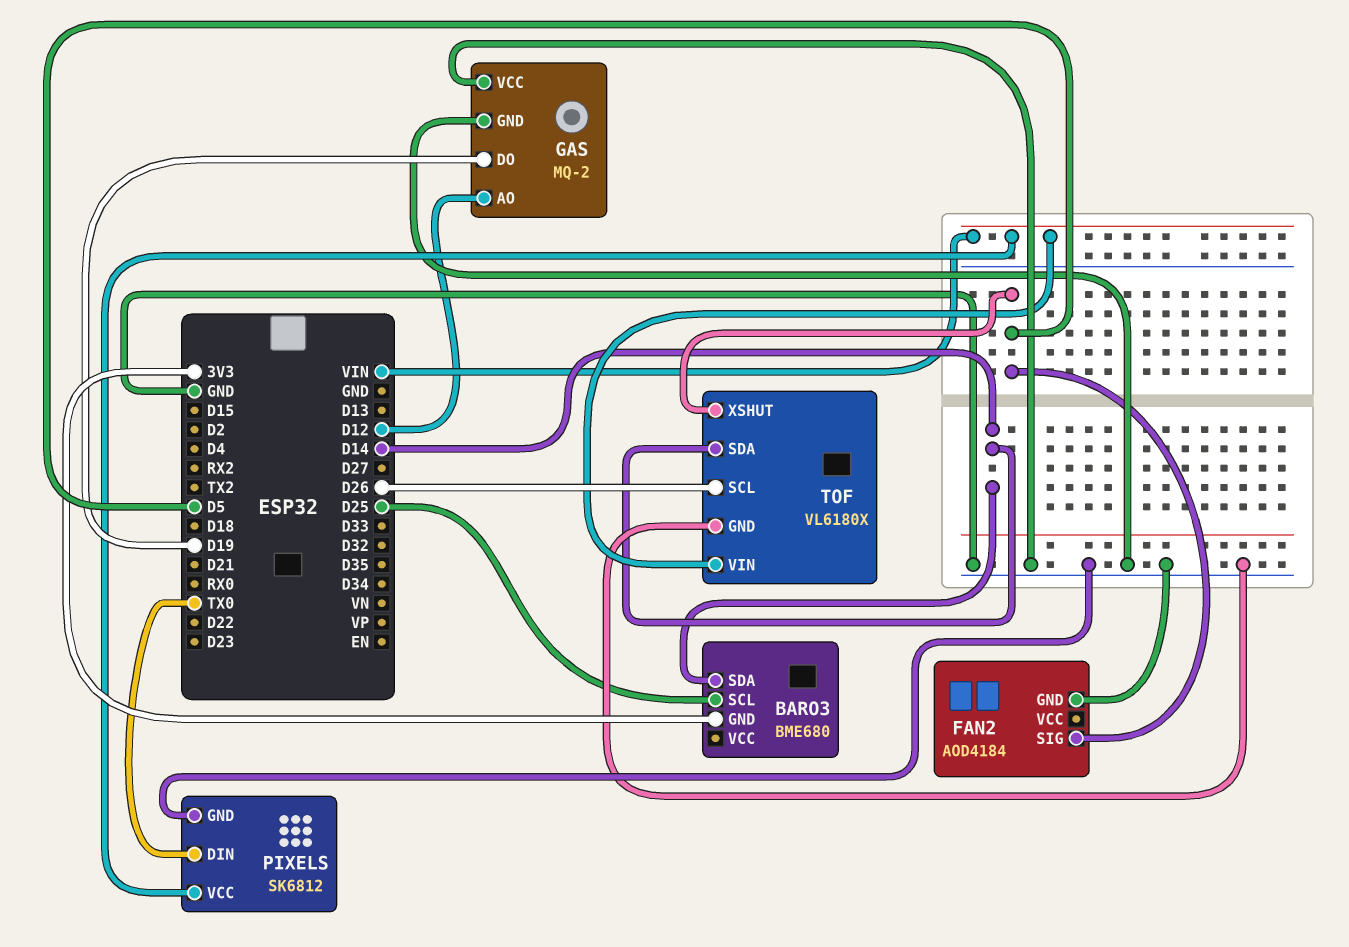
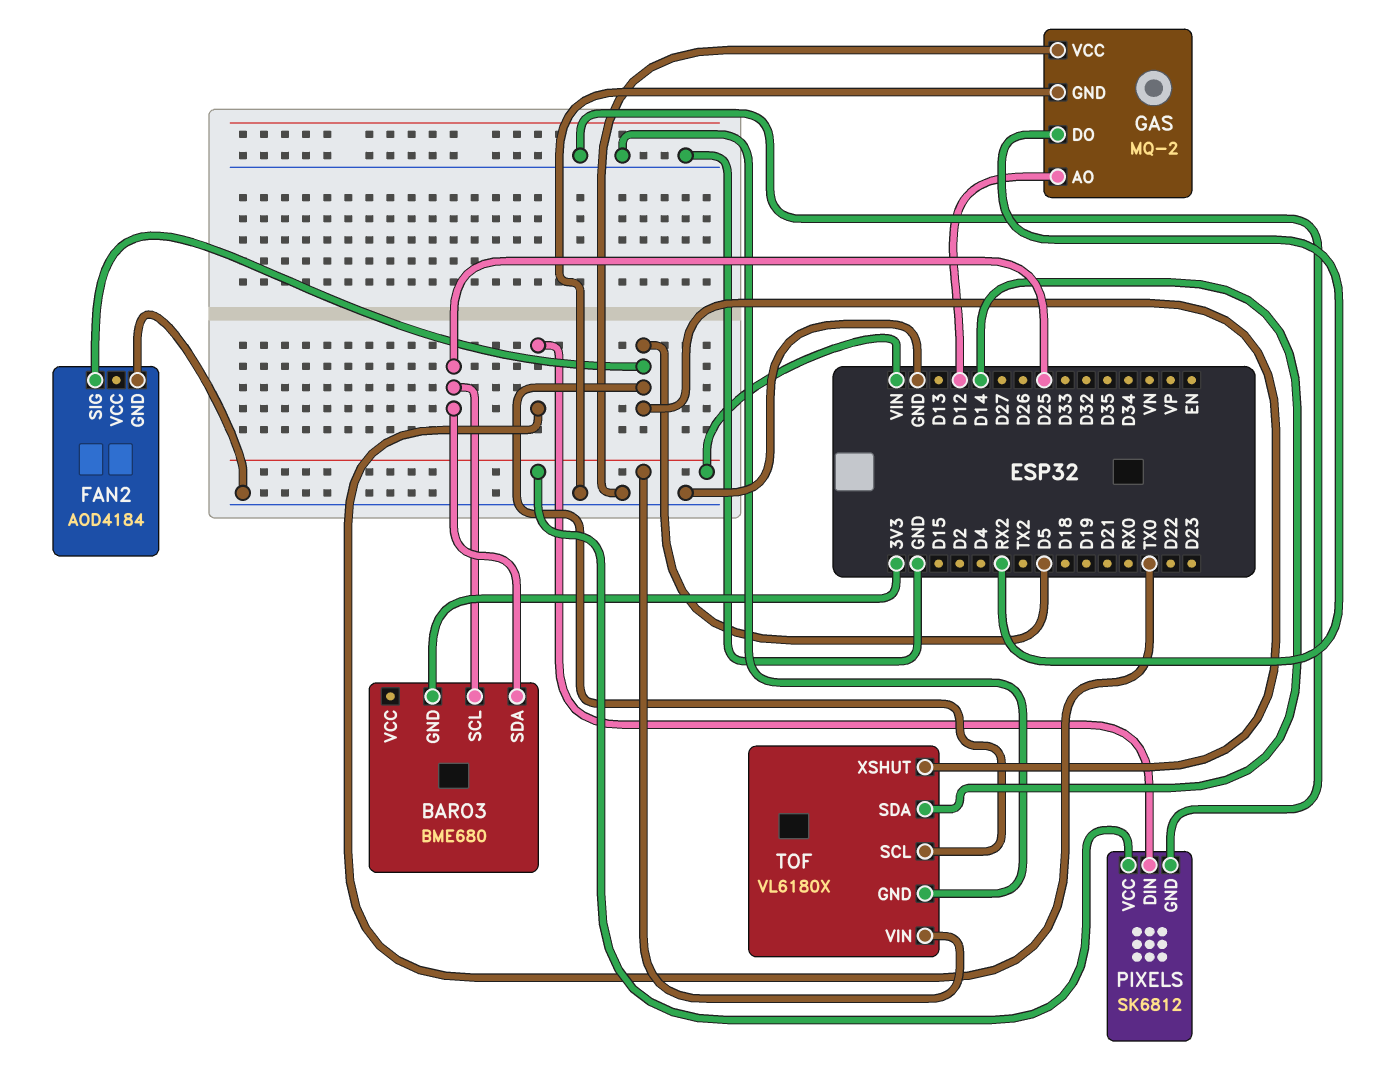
BARO3 pin SDA: D14 -> D25
GAS pin DO: D19 -> RX2
TOF pin SCL: D26 -> D5

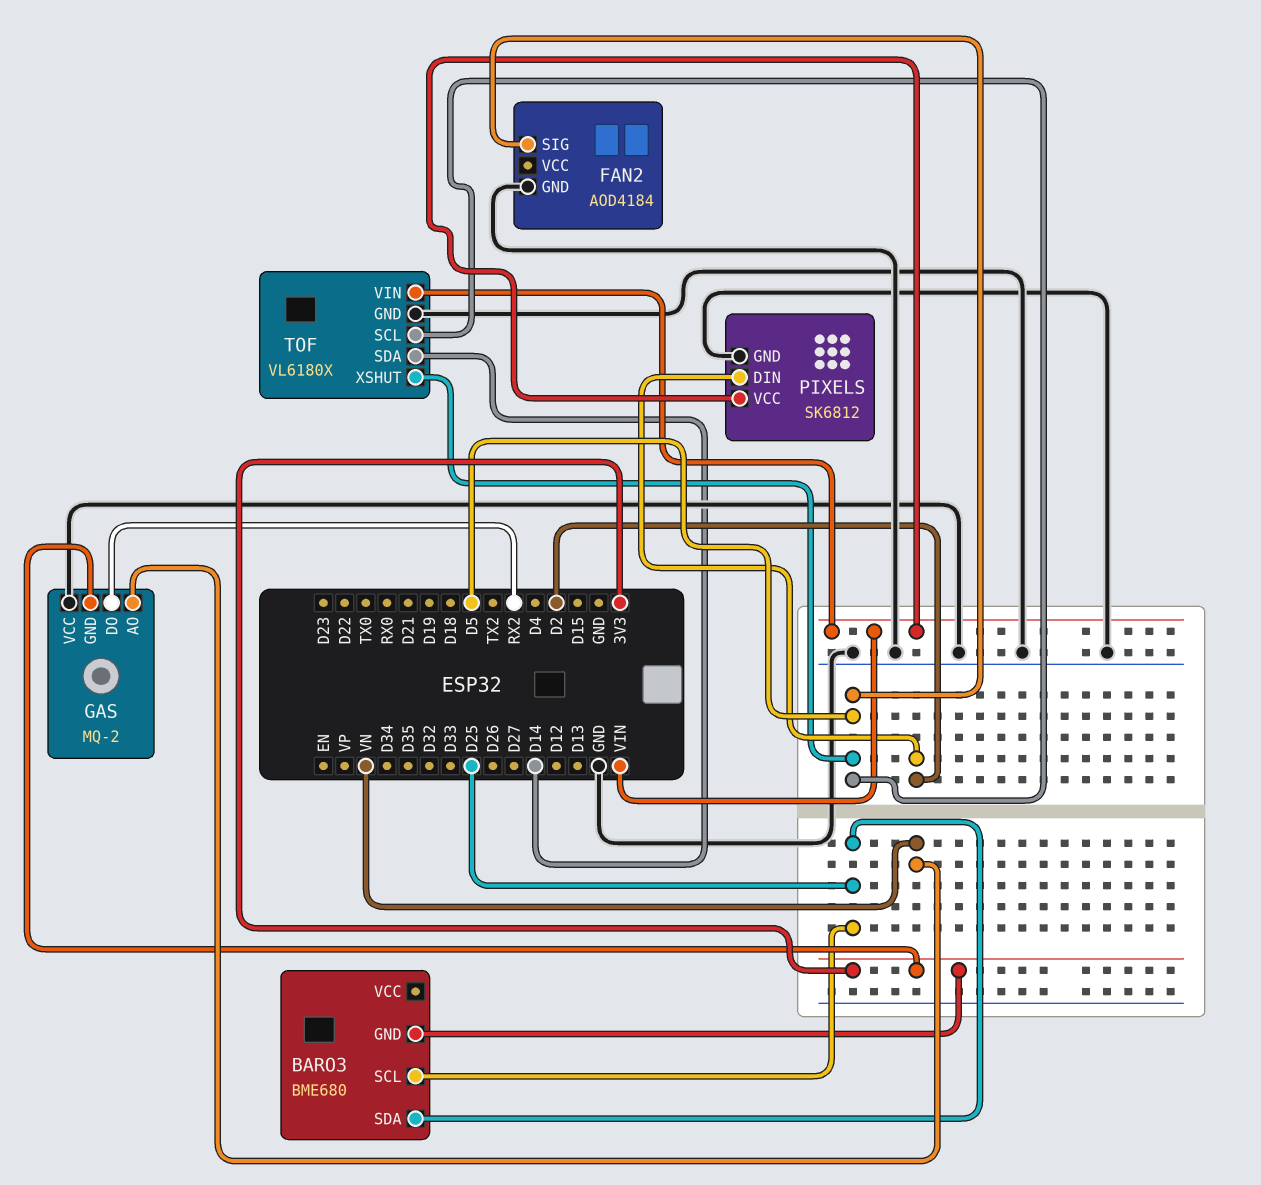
GAS pin AO: D12 -> VN
GAS pin GND: GND -> 3V3
PIXELS pin DIN: TX0 -> D2

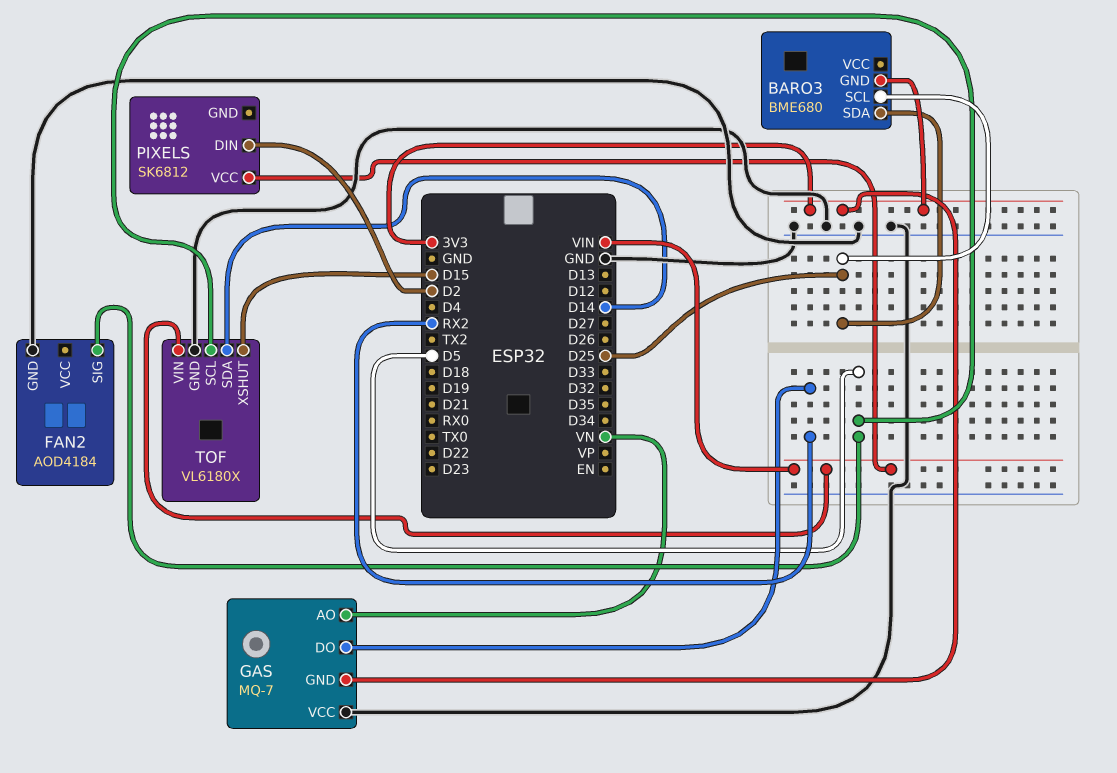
GAS: MQ-2 -> MQ-7
PIXELS pin GND: GND -> none
TOF pin XSHUT: D5 -> D15

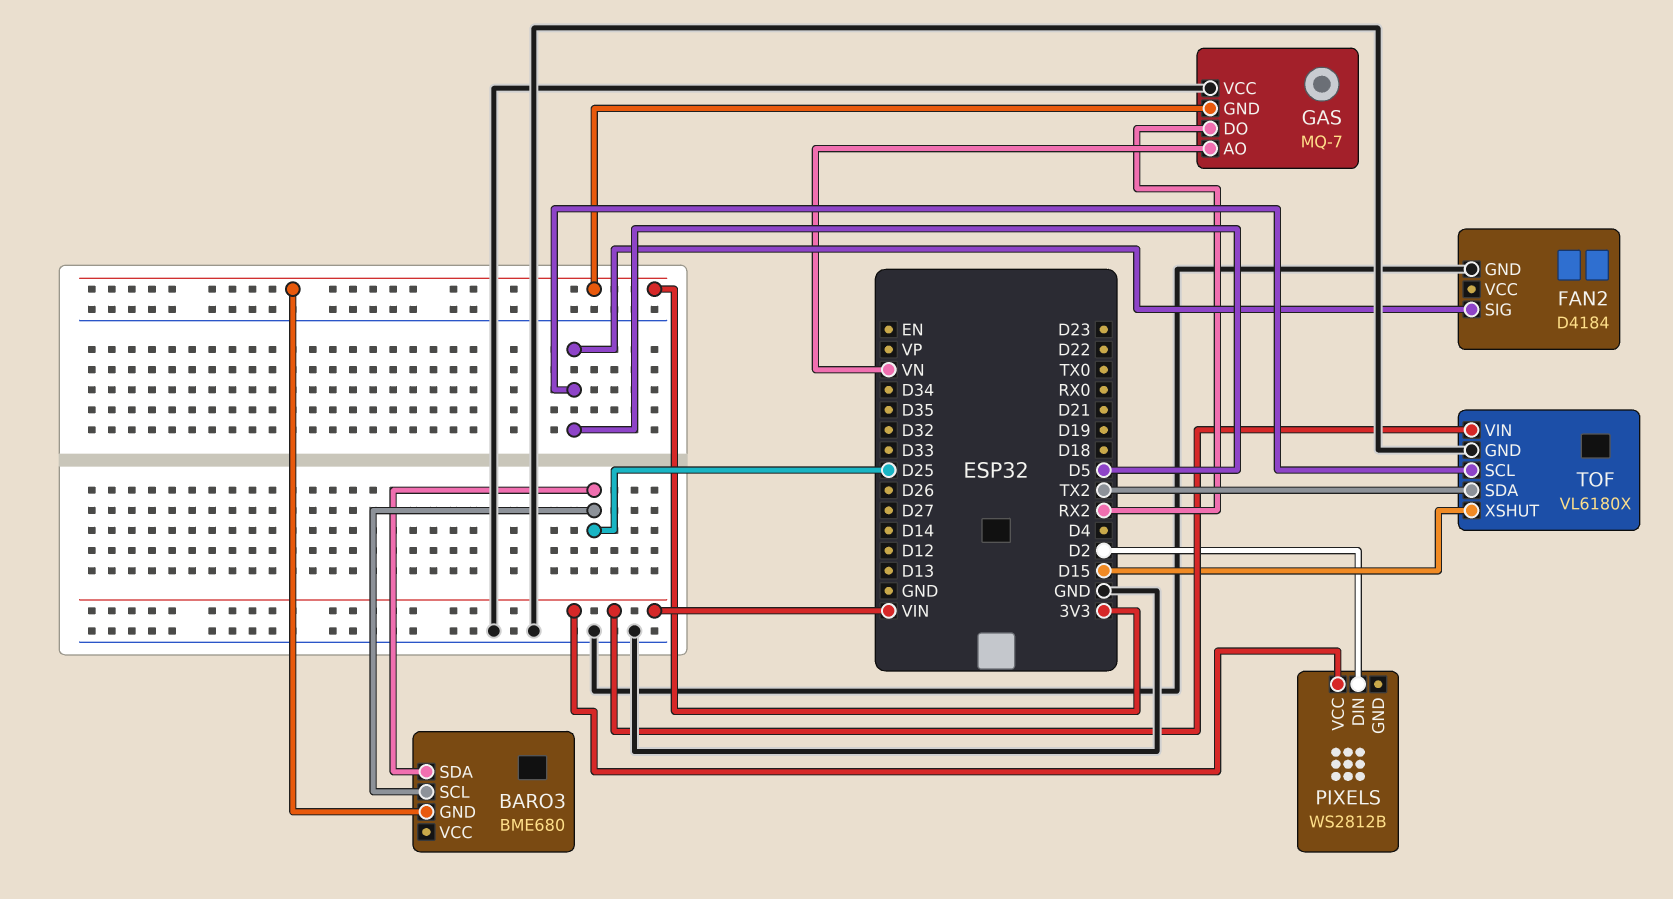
FAN2: AOD4184 -> D4184
PIXELS: SK6812 -> WS2812B
TOF pin SDA: D14 -> TX2

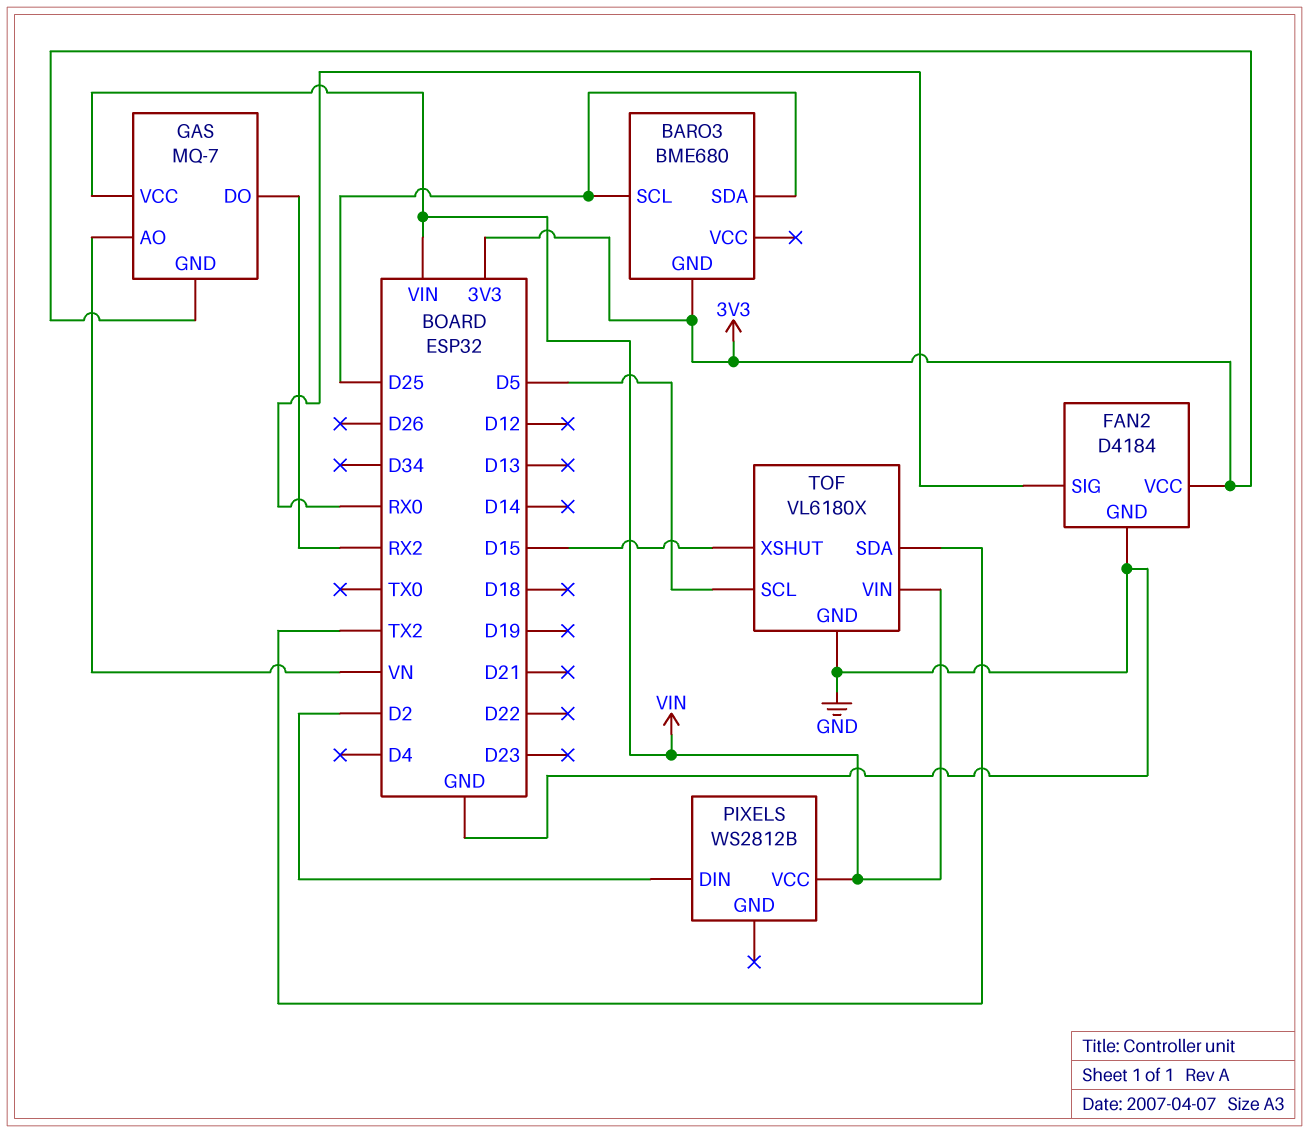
FAN2 pin SIG: D5 -> RX0
FAN2 pin VCC: none -> 3V3
GAS pin VCC: GND -> VIN

